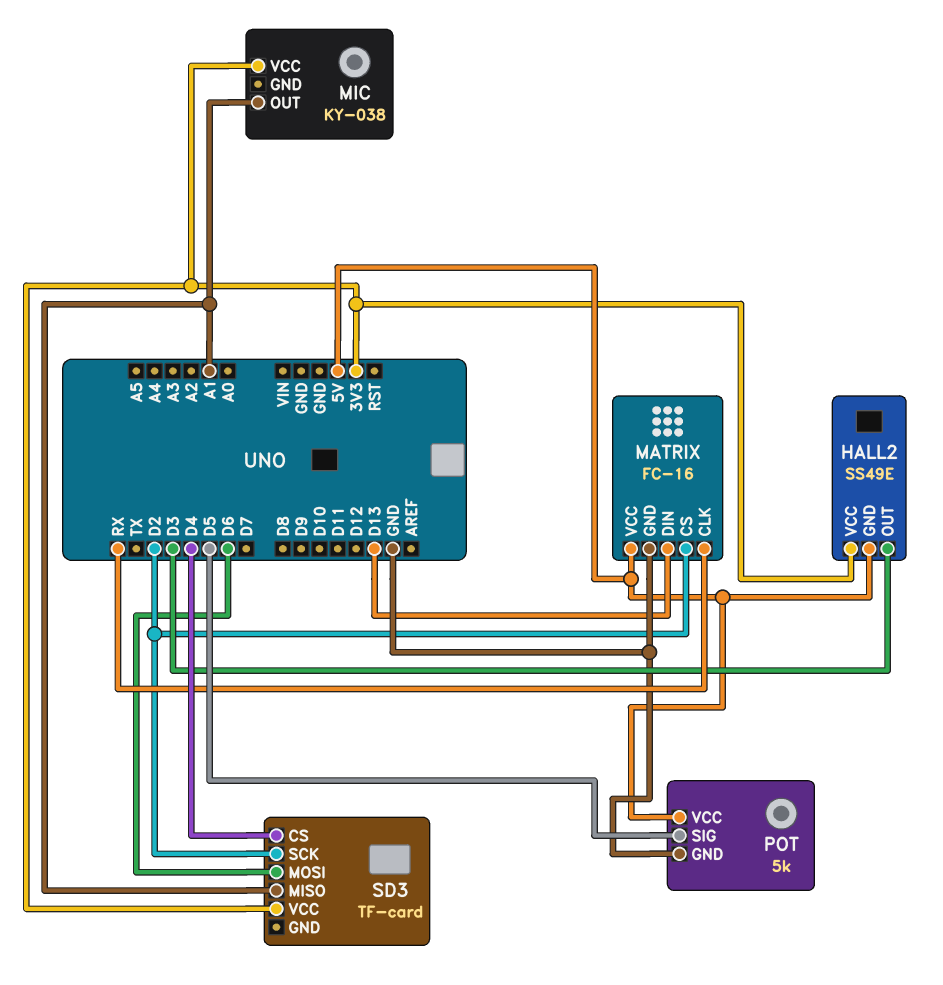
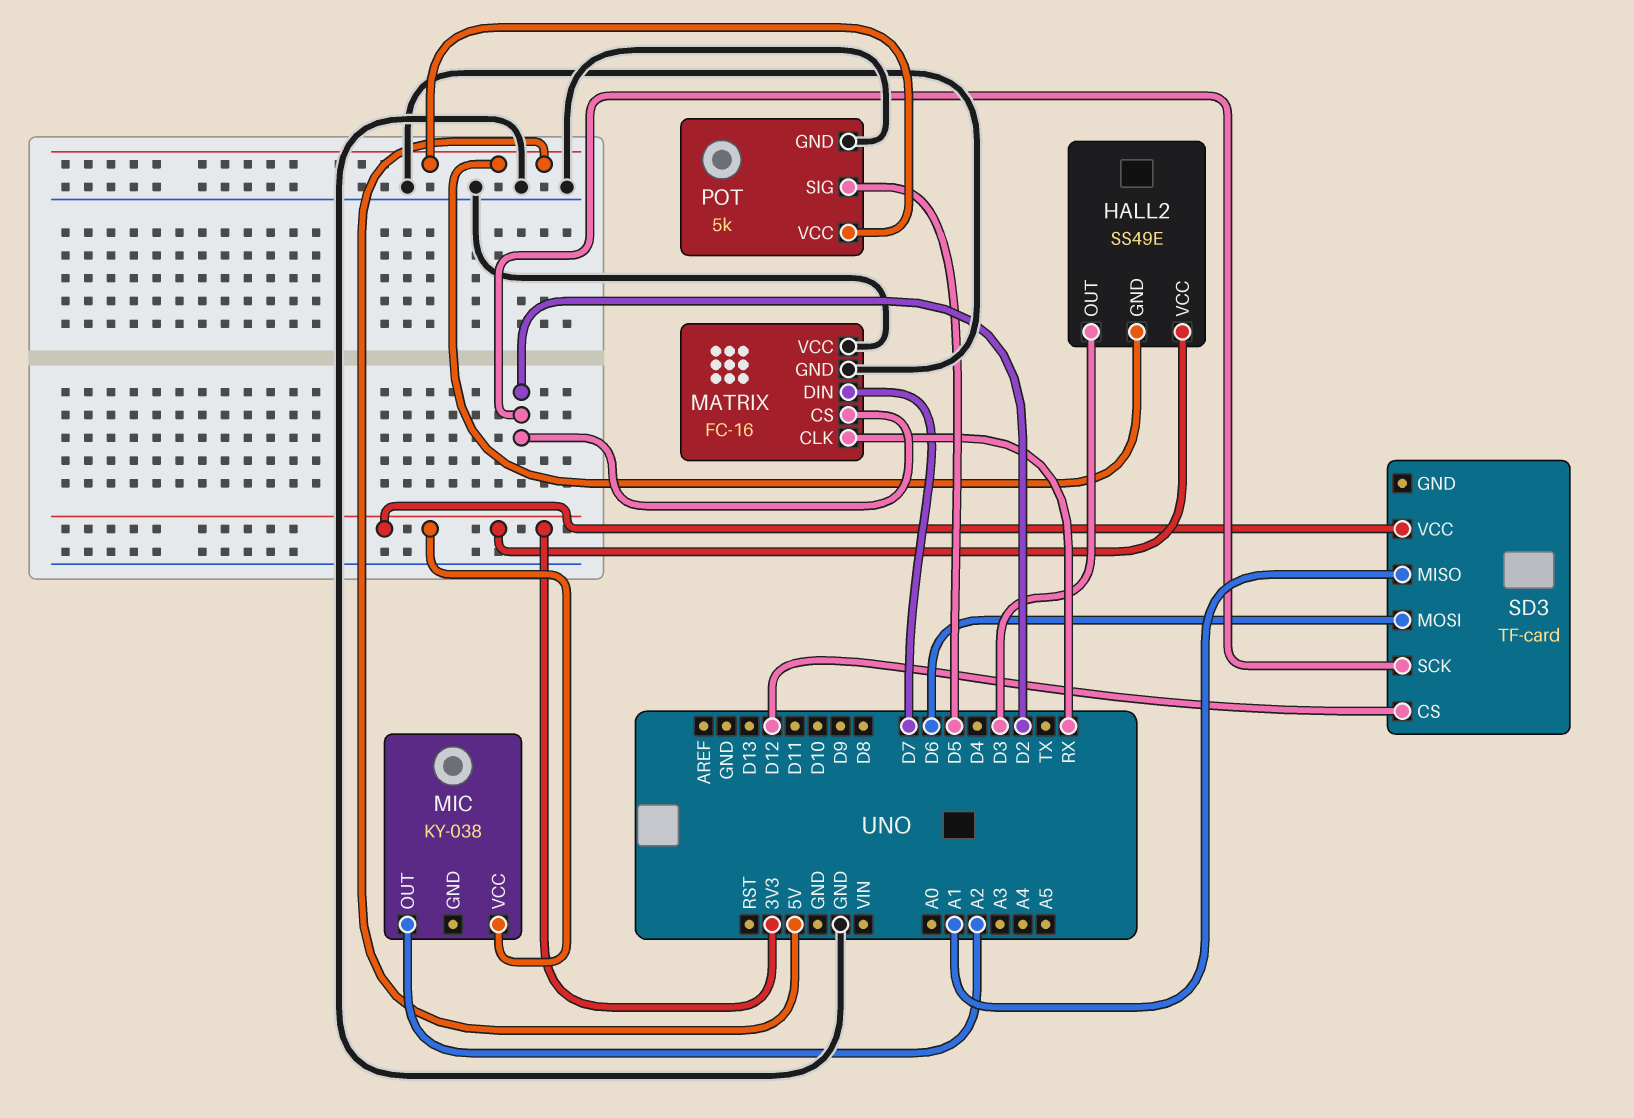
MATRIX pin DIN: D13 -> D7
MATRIX pin VCC: 5V -> GND
MIC pin OUT: A1 -> A2
SD3 pin CS: D4 -> D12

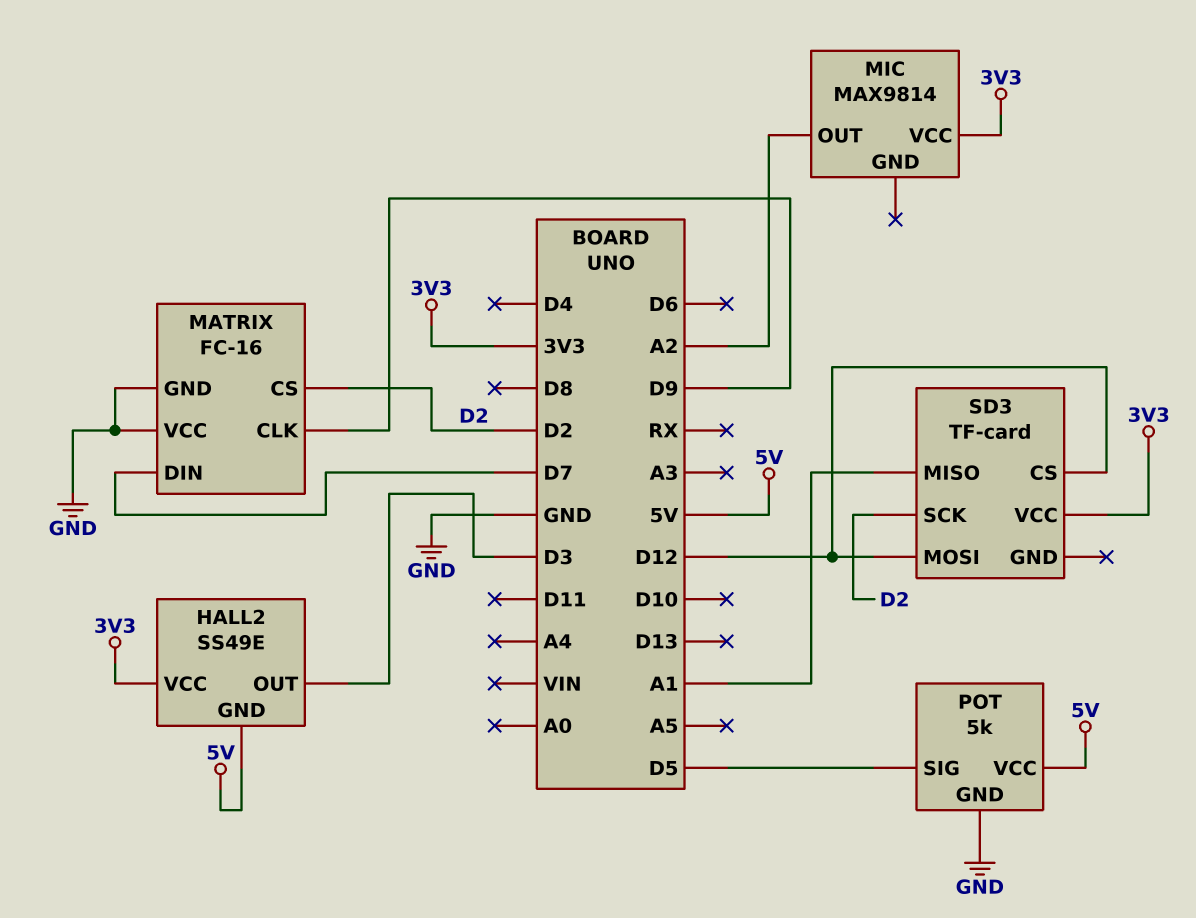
MATRIX pin CLK: RX -> D9
MIC: KY-038 -> MAX9814
SD3 pin MOSI: D6 -> D12

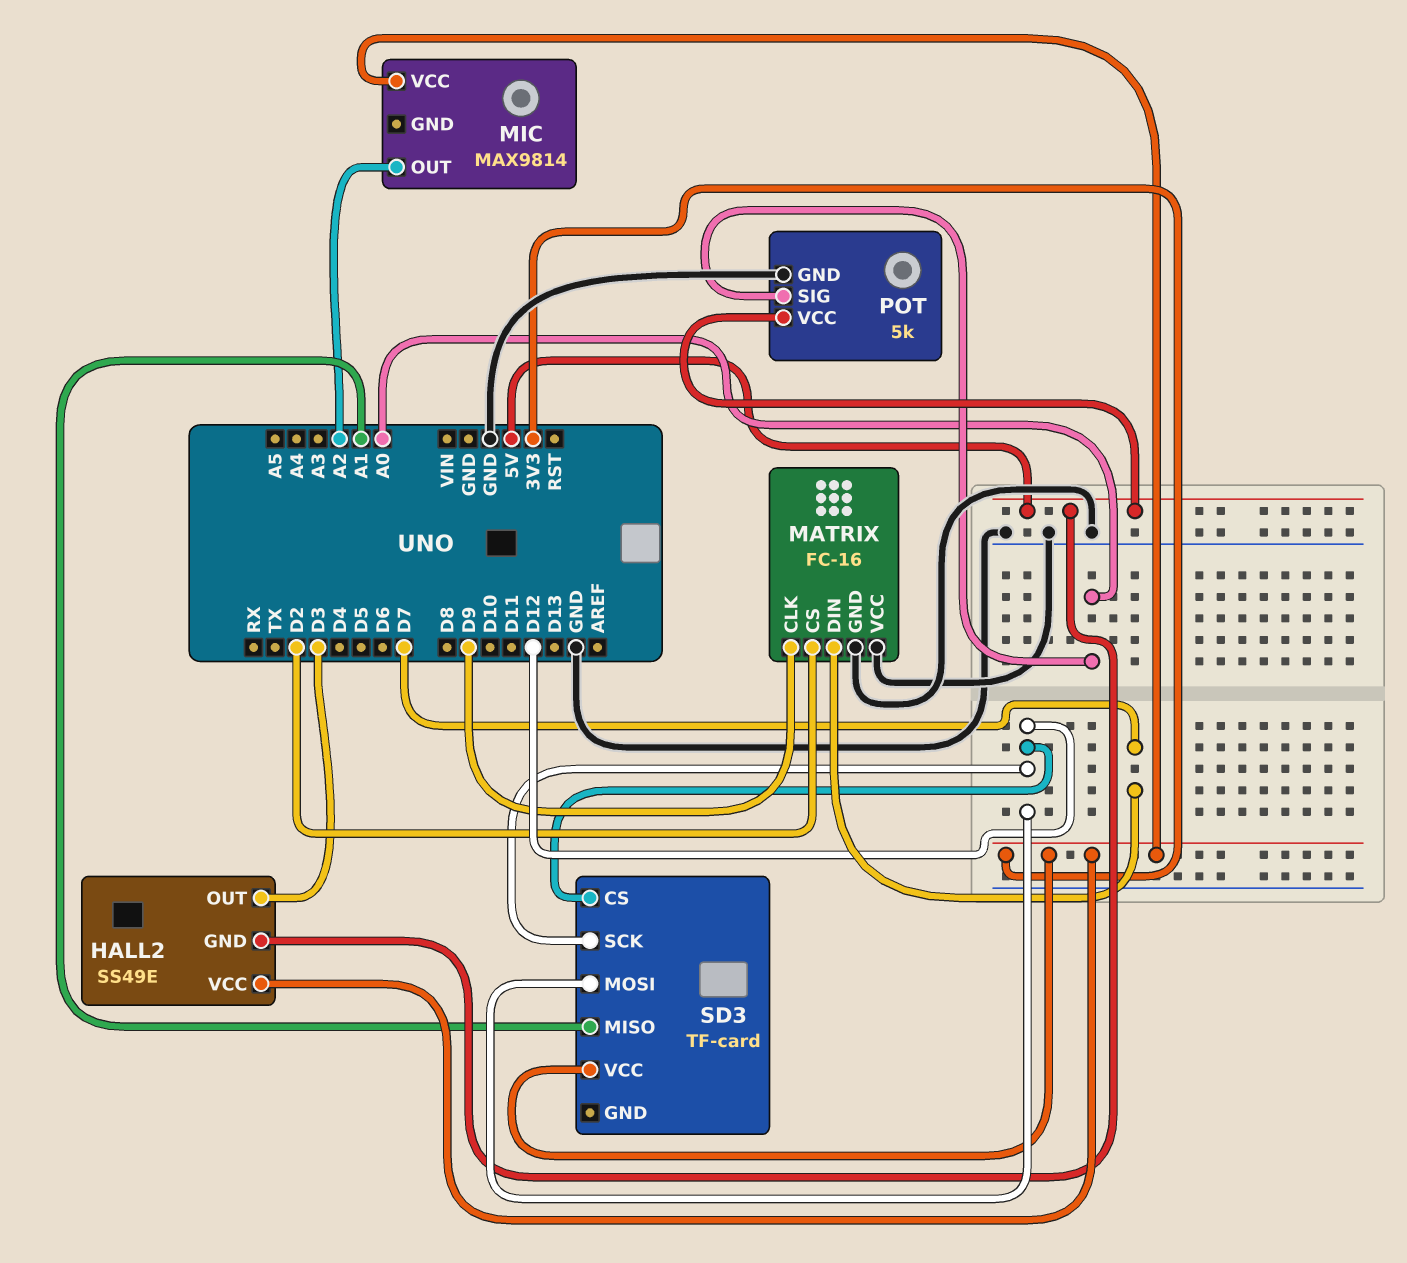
POT pin SIG: D5 -> A0
SD3 pin SCK: D2 -> D12

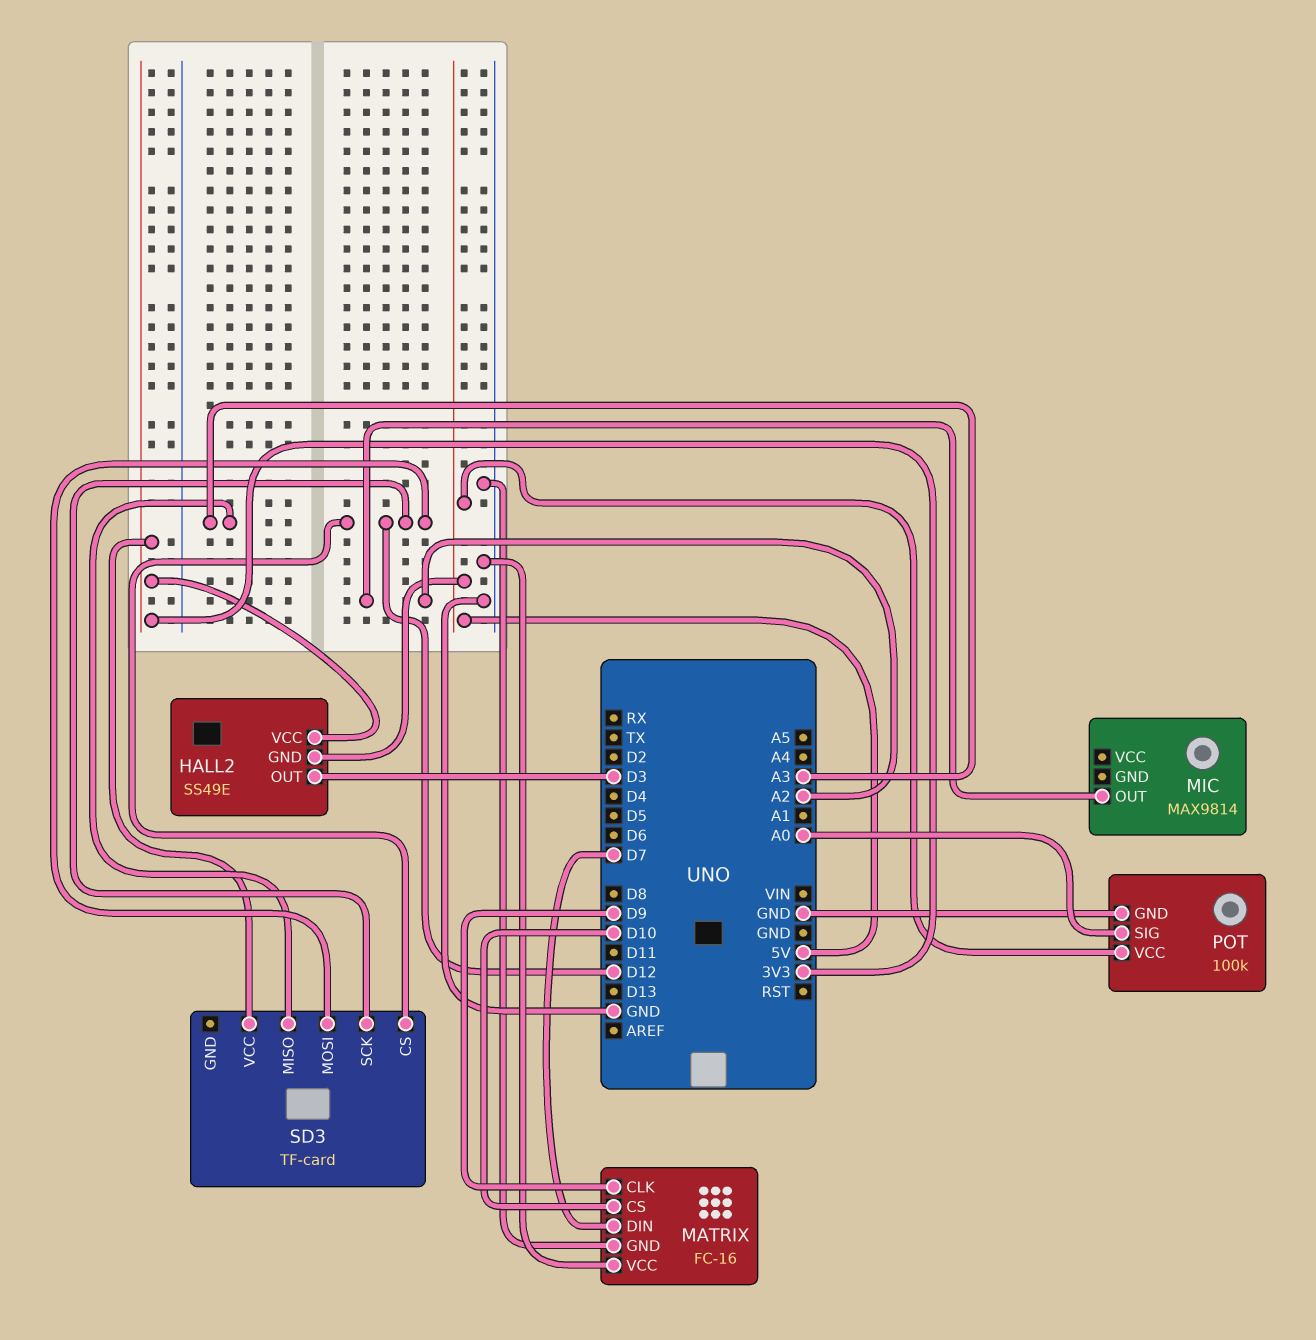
MATRIX pin CS: D2 -> D10
MIC pin VCC: 3V3 -> none
POT: 5k -> 100k
SD3 pin MISO: A1 -> A3

